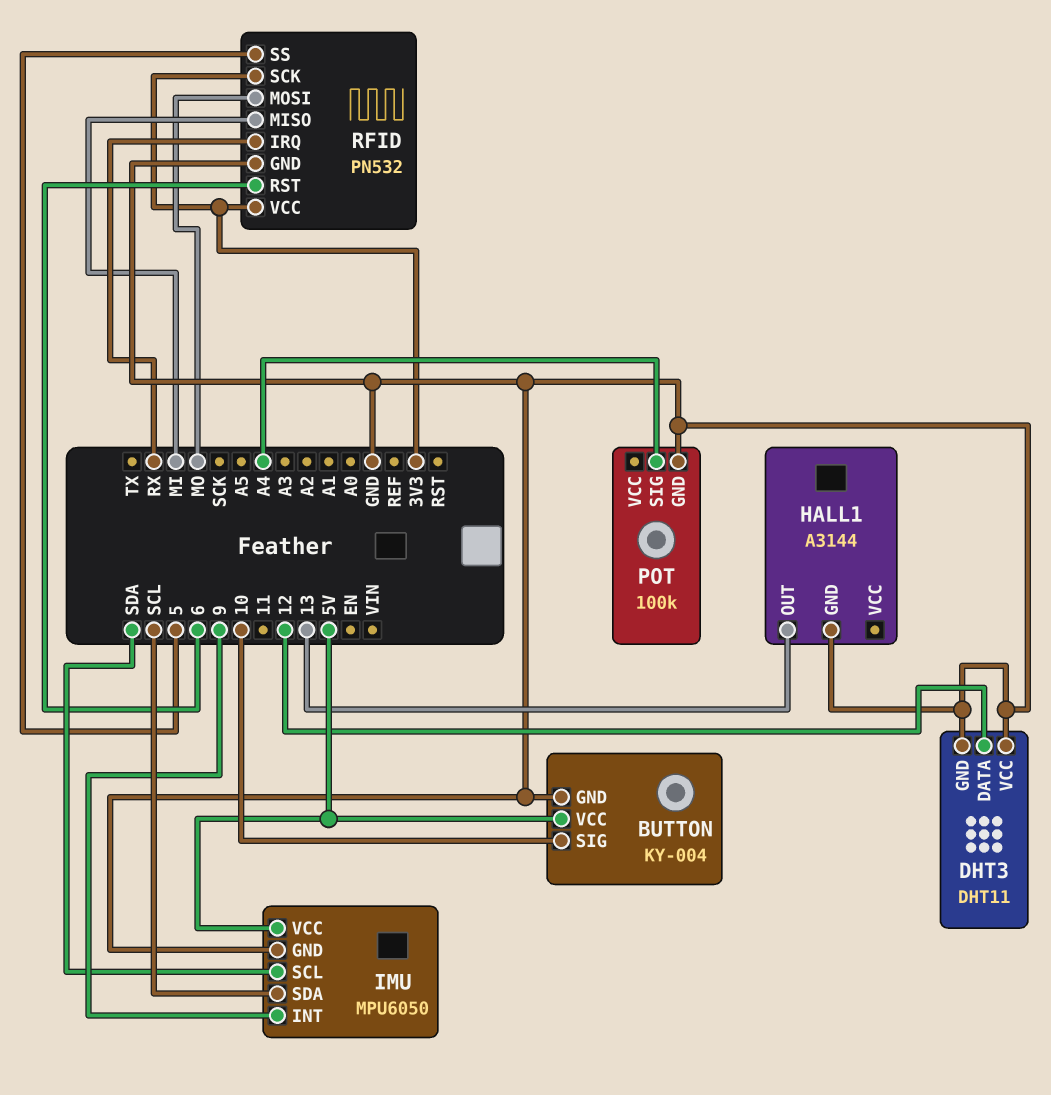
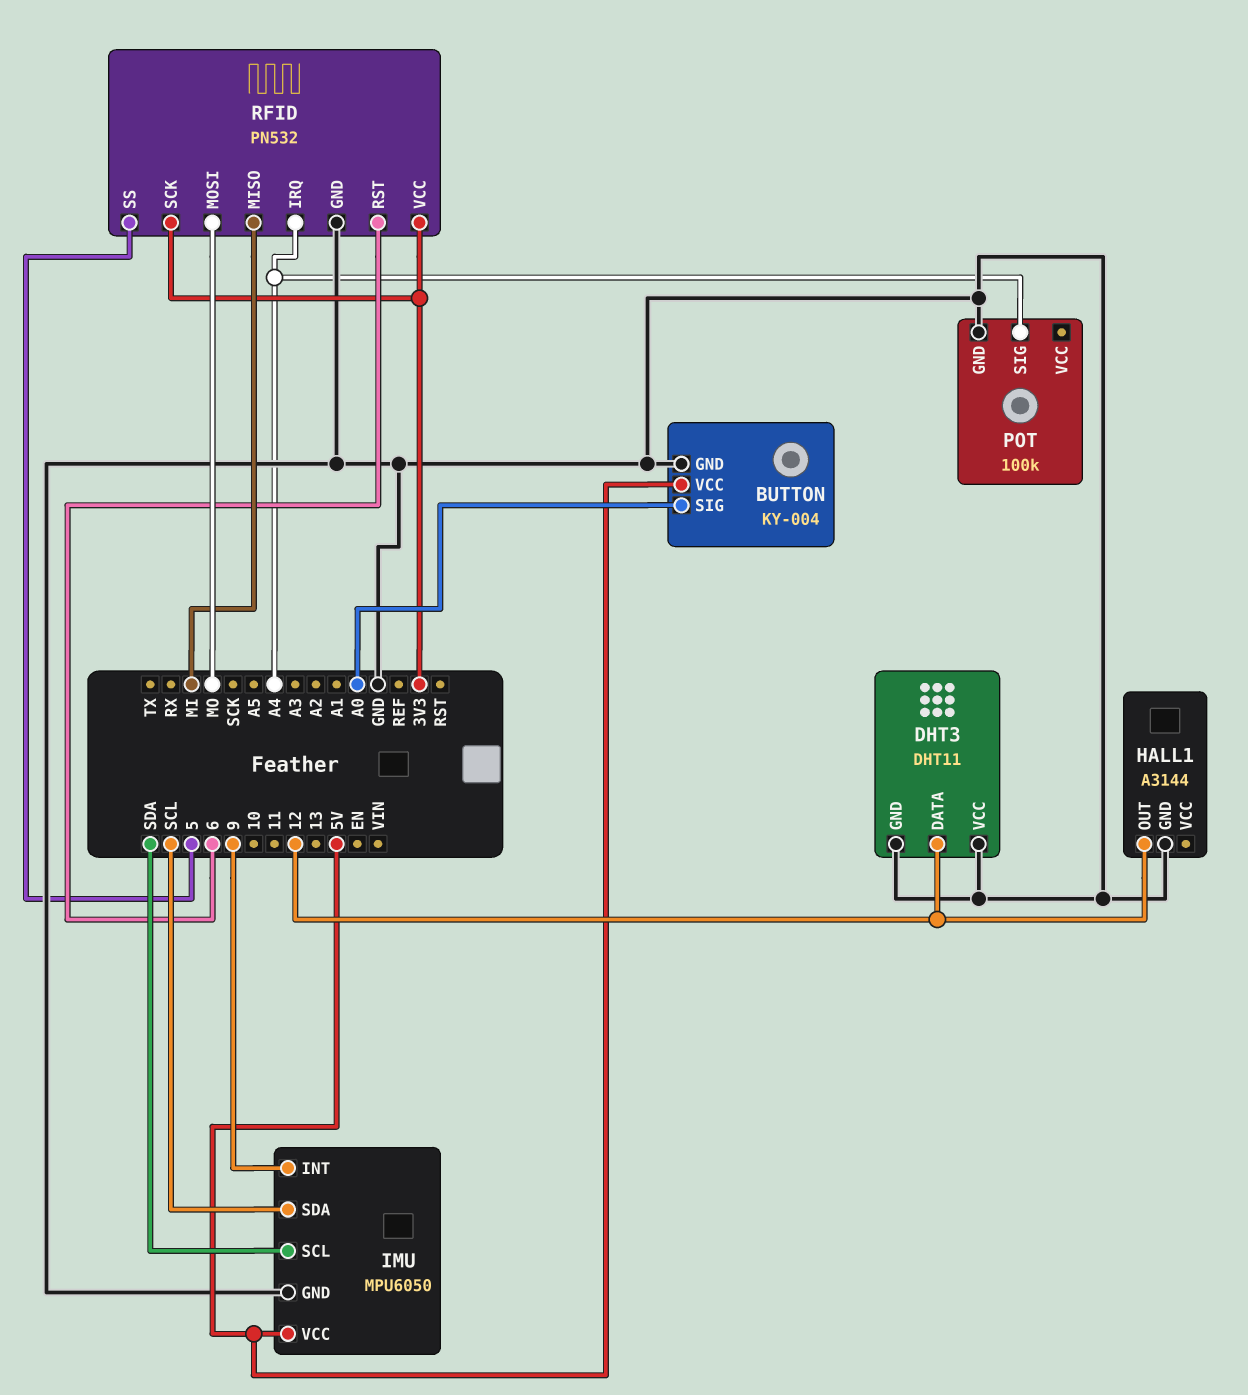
BUTTON pin SIG: 10 -> A0
HALL1 pin OUT: 13 -> 12
RFID pin IRQ: RX -> A4

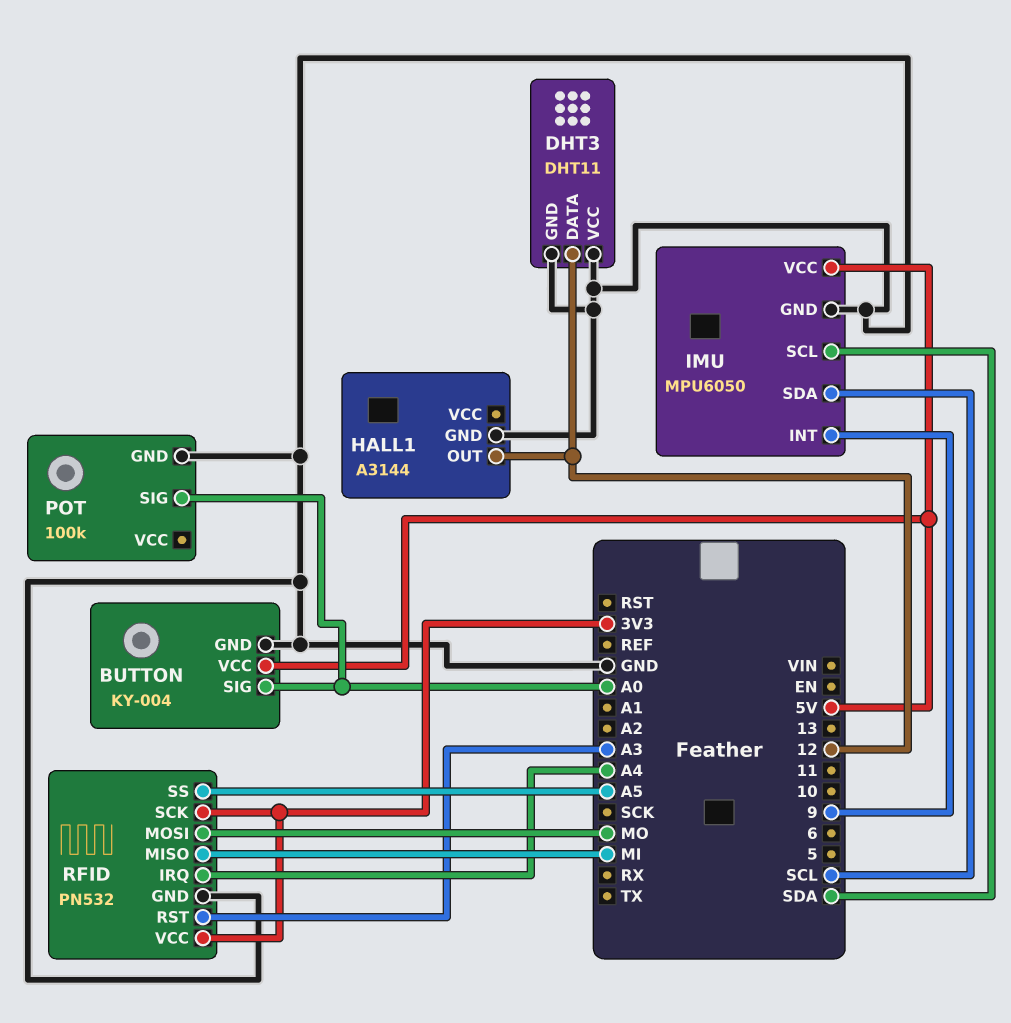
POT pin SIG: A4 -> A0
RFID pin RST: 6 -> A3
RFID pin SS: 5 -> A5

